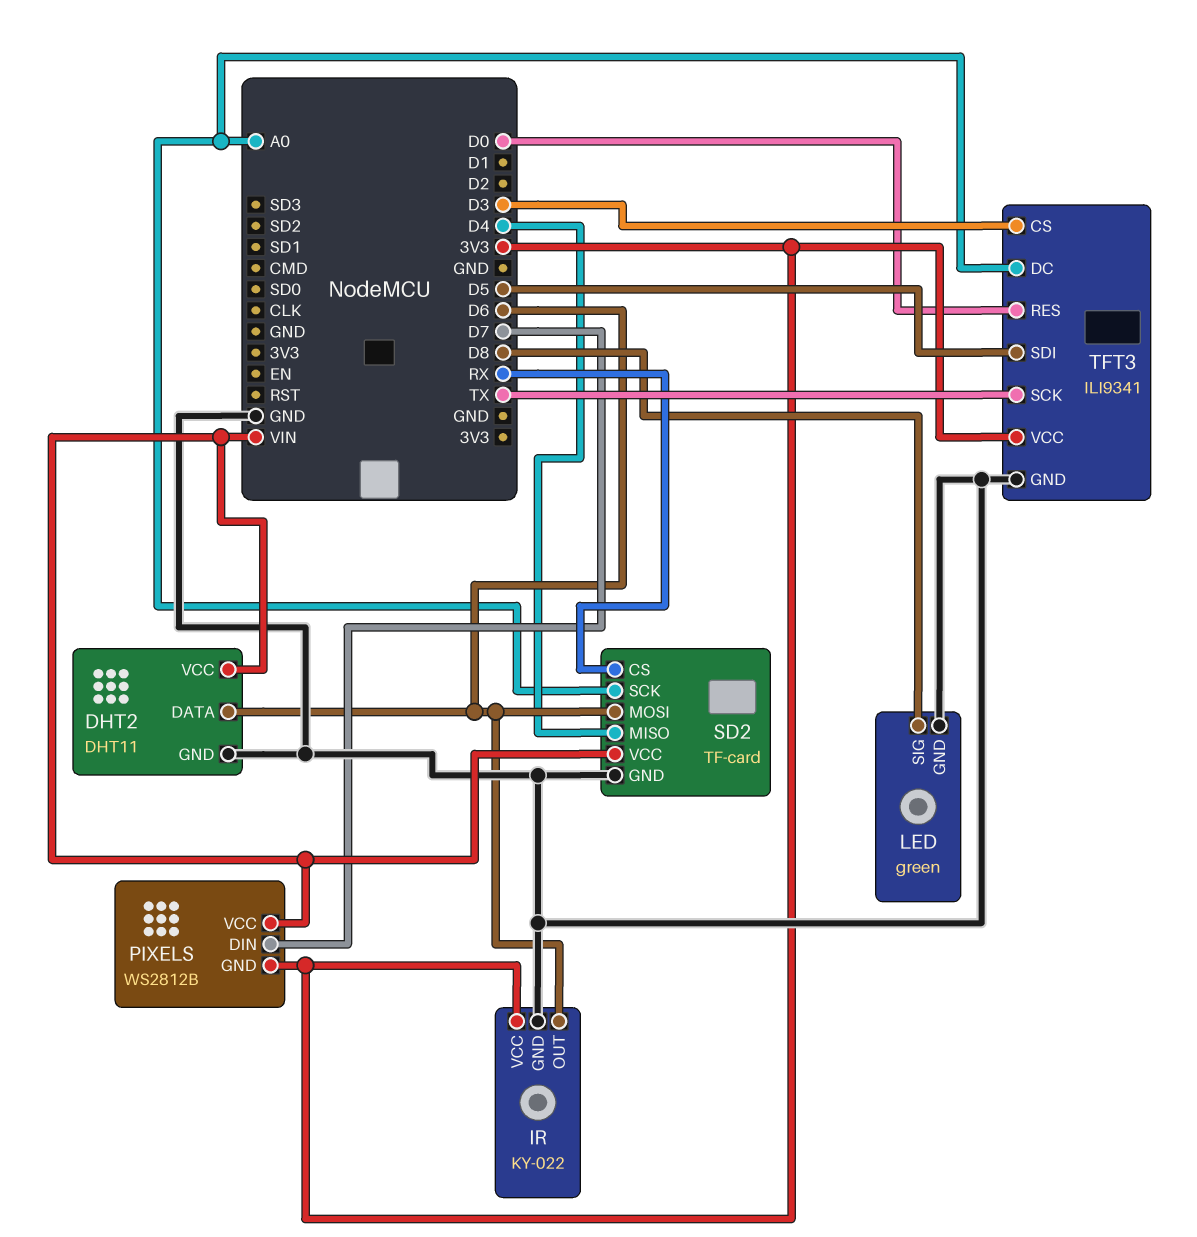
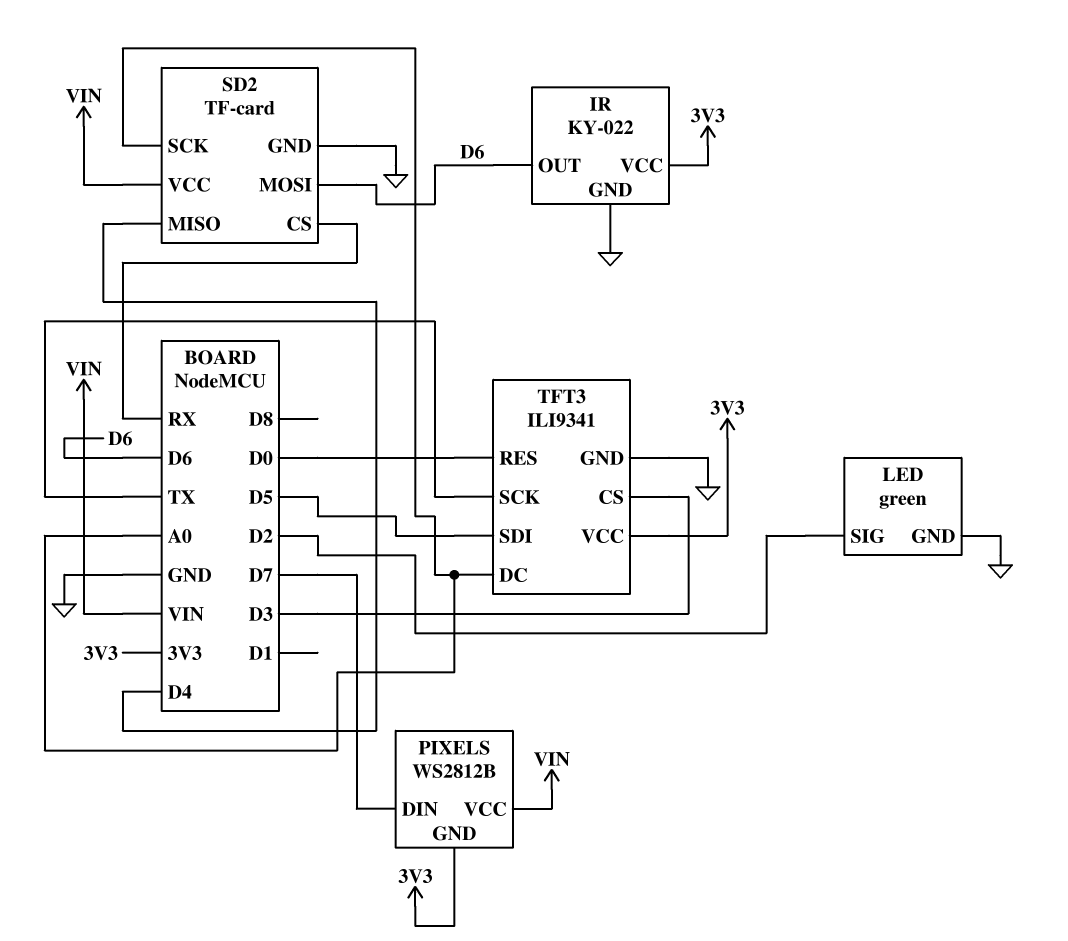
DHT2: DHT11 -> none
DHT2 pin DATA: D6 -> none
DHT2 pin GND: GND -> none
DHT2 pin VCC: VIN -> none
LED pin SIG: D8 -> D2

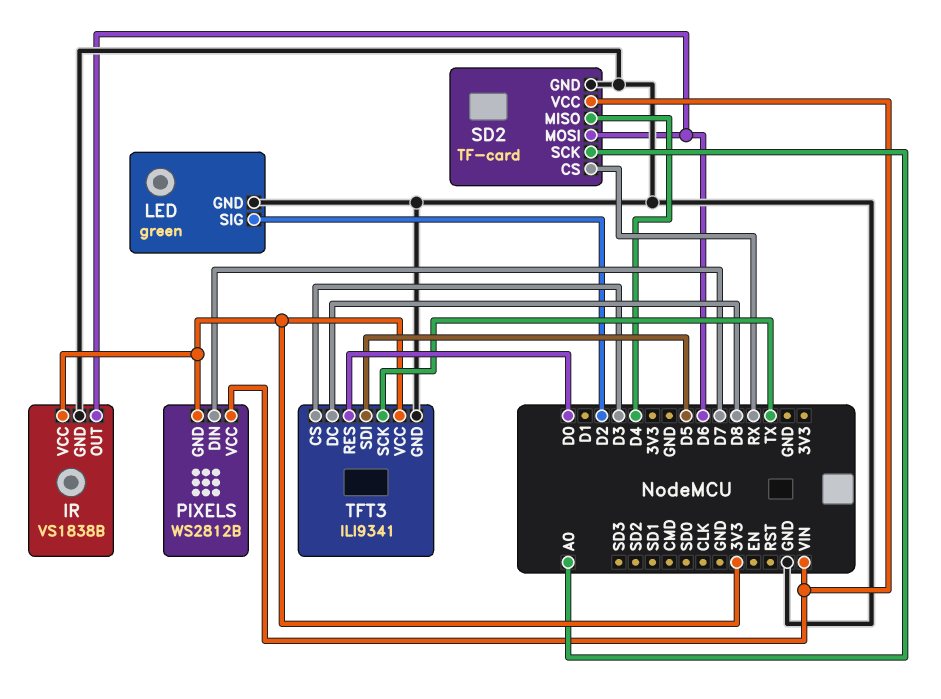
IR: KY-022 -> VS1838B
TFT3 pin DC: A0 -> D8

